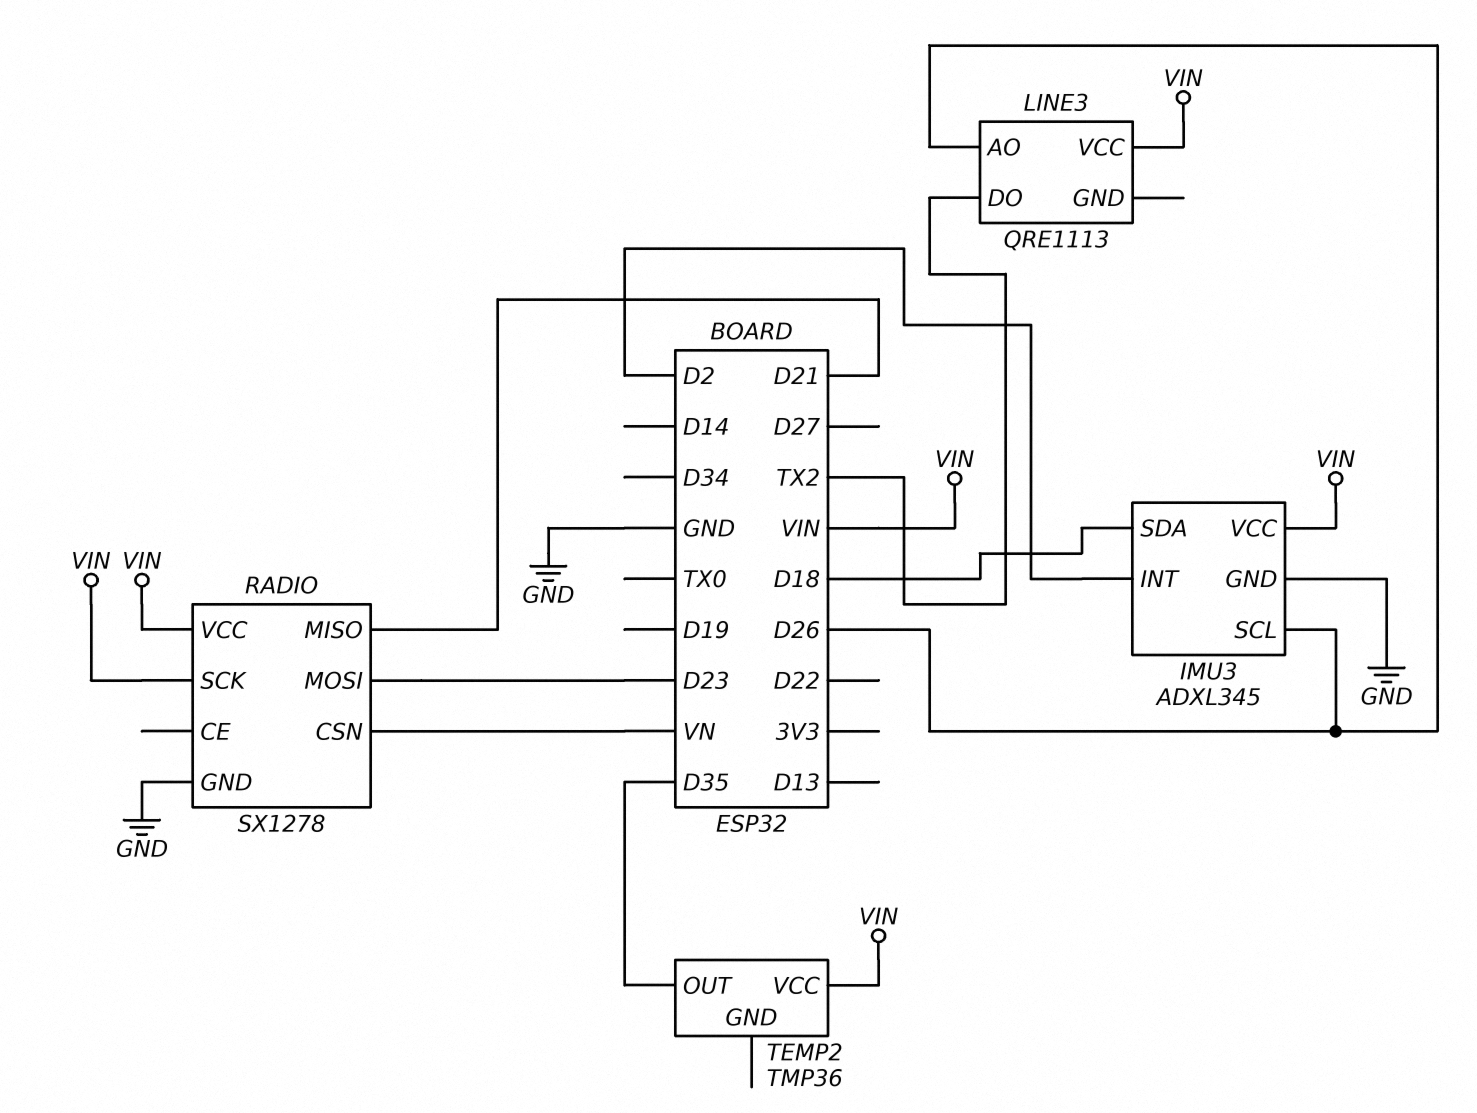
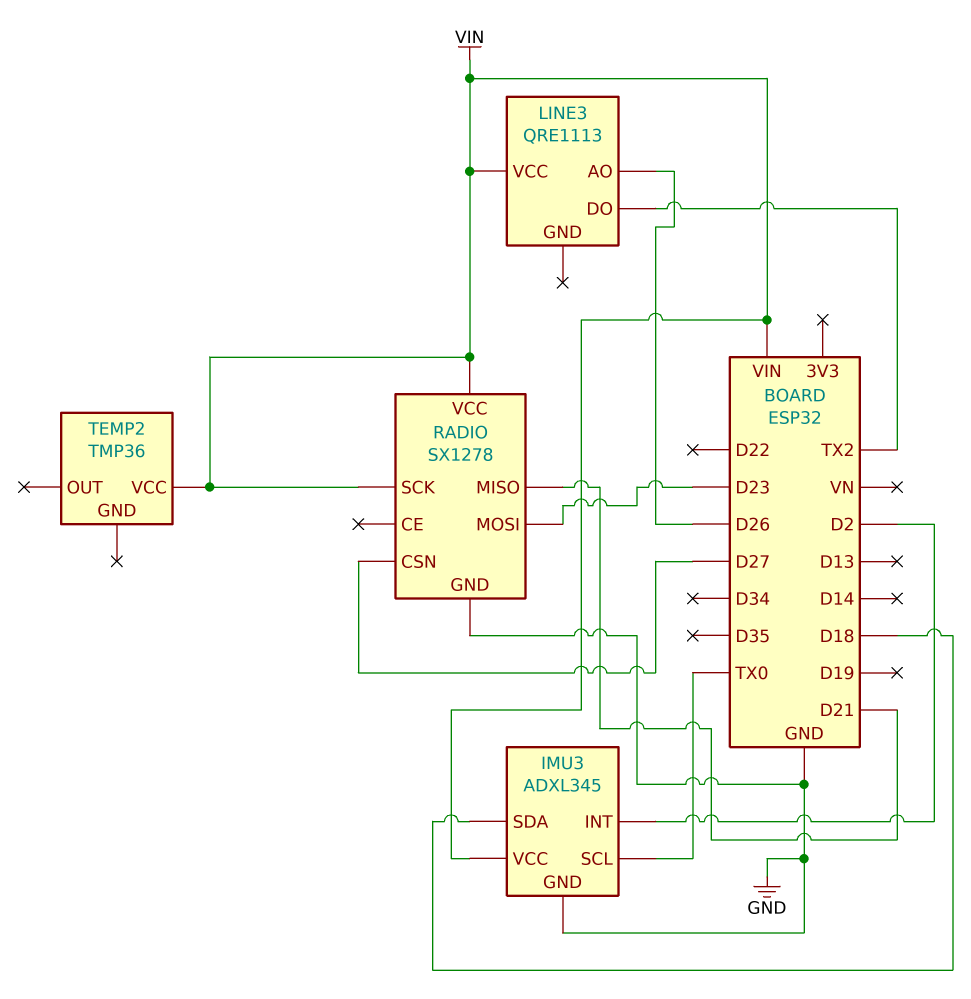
IMU3 pin SCL: D26 -> TX0
RADIO pin CSN: VN -> D27
TEMP2 pin OUT: D35 -> none

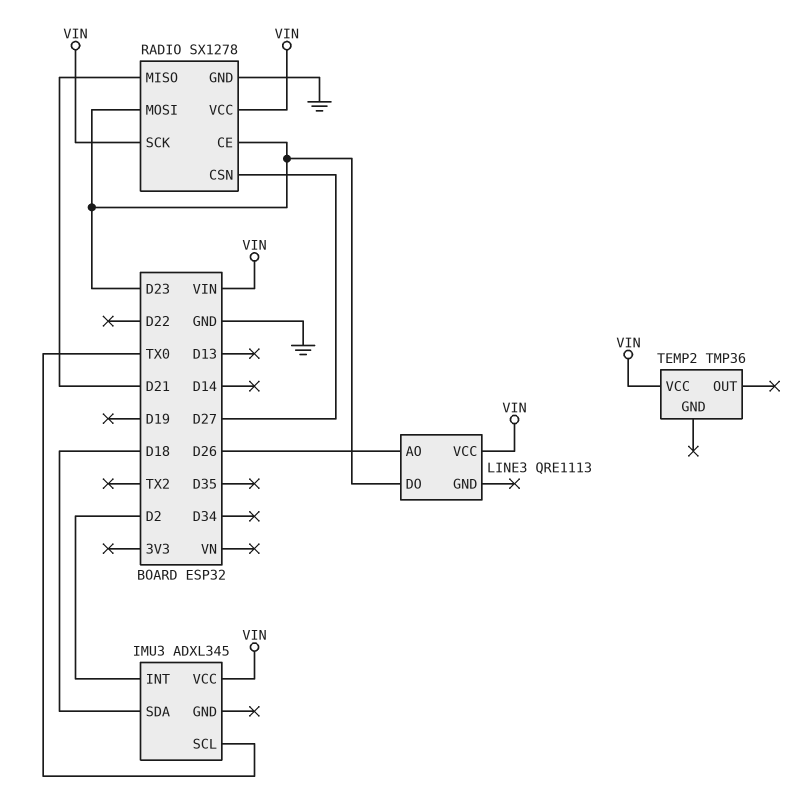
IMU3 pin GND: GND -> none
LINE3 pin DO: TX2 -> D23
RADIO pin CE: none -> D23

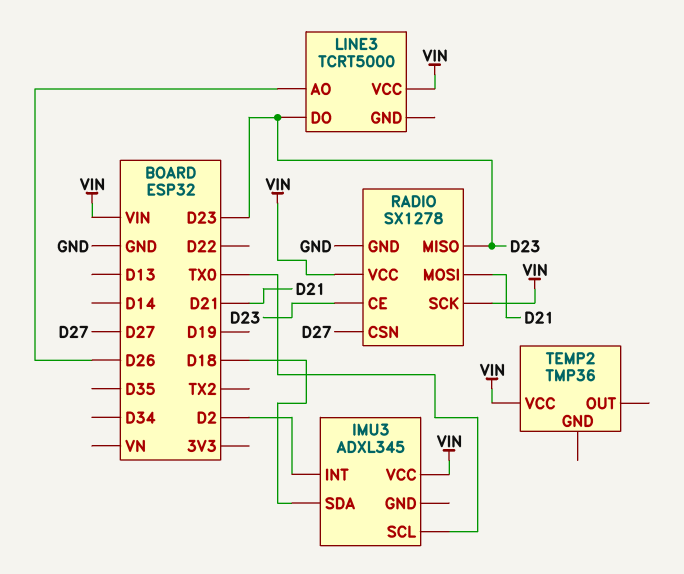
LINE3: QRE1113 -> TCRT5000
RADIO pin MISO: D21 -> D23
RADIO pin MOSI: D23 -> D21

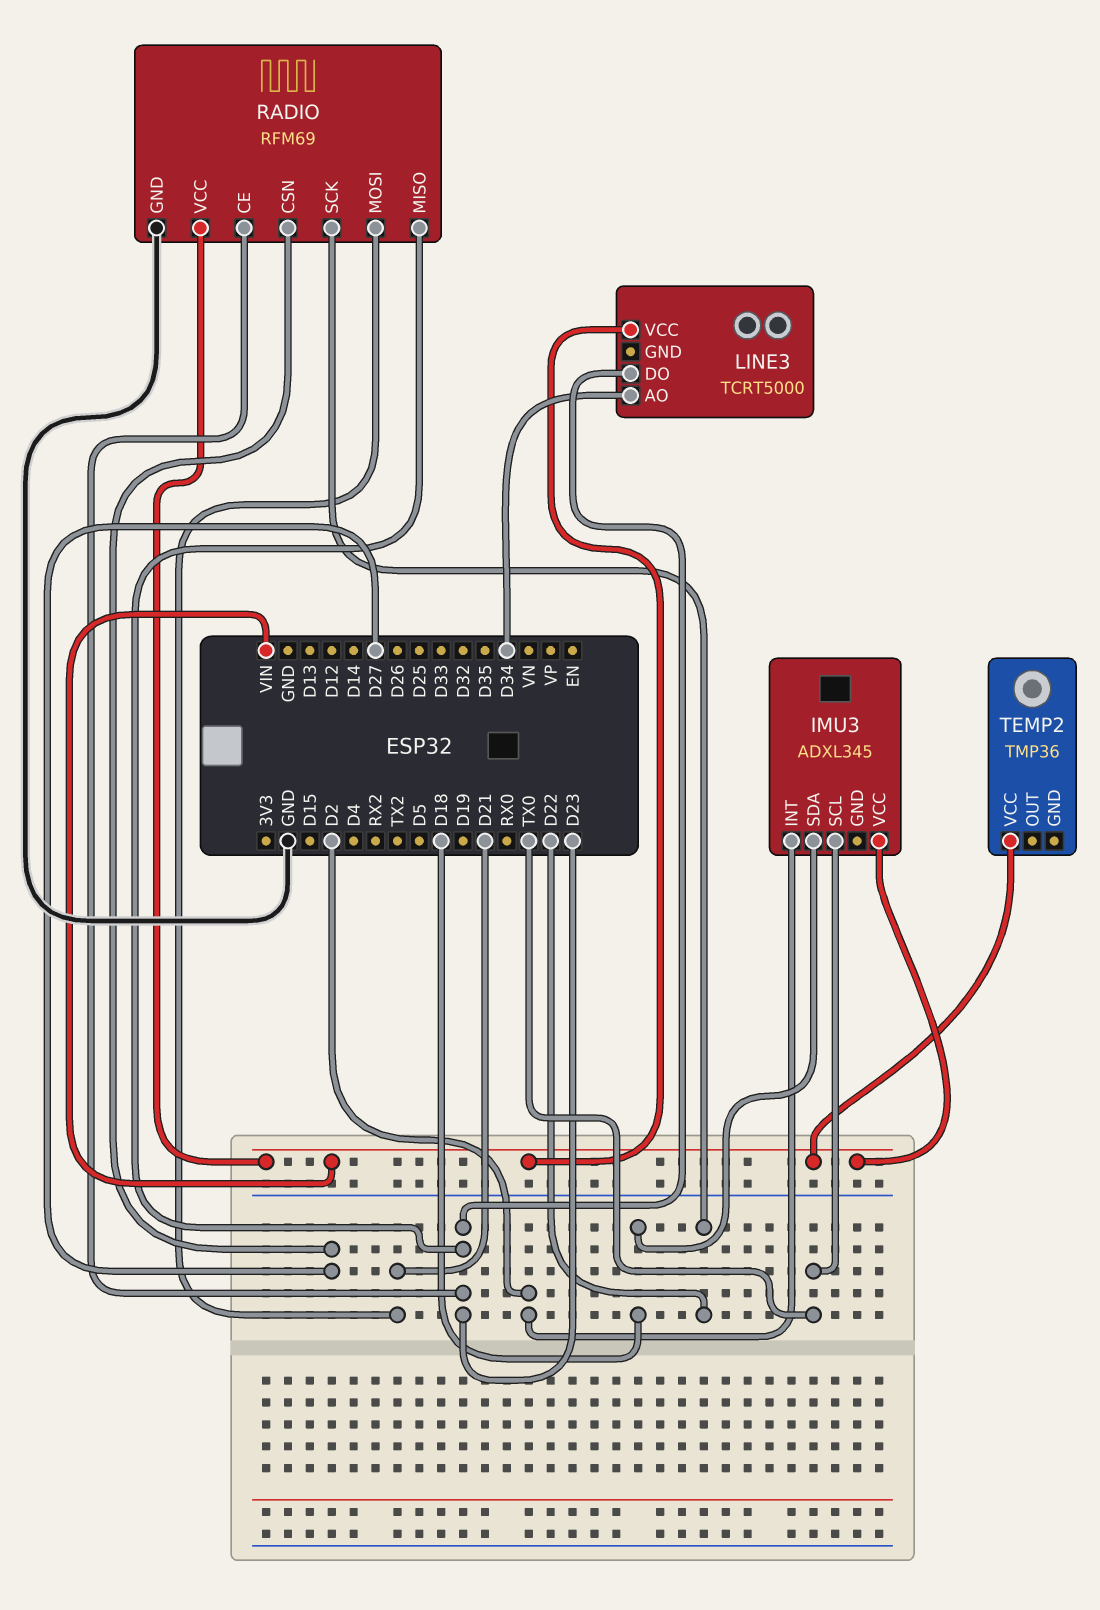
LINE3 pin AO: D26 -> D34
RADIO: SX1278 -> RFM69
RADIO pin SCK: VIN -> D22

